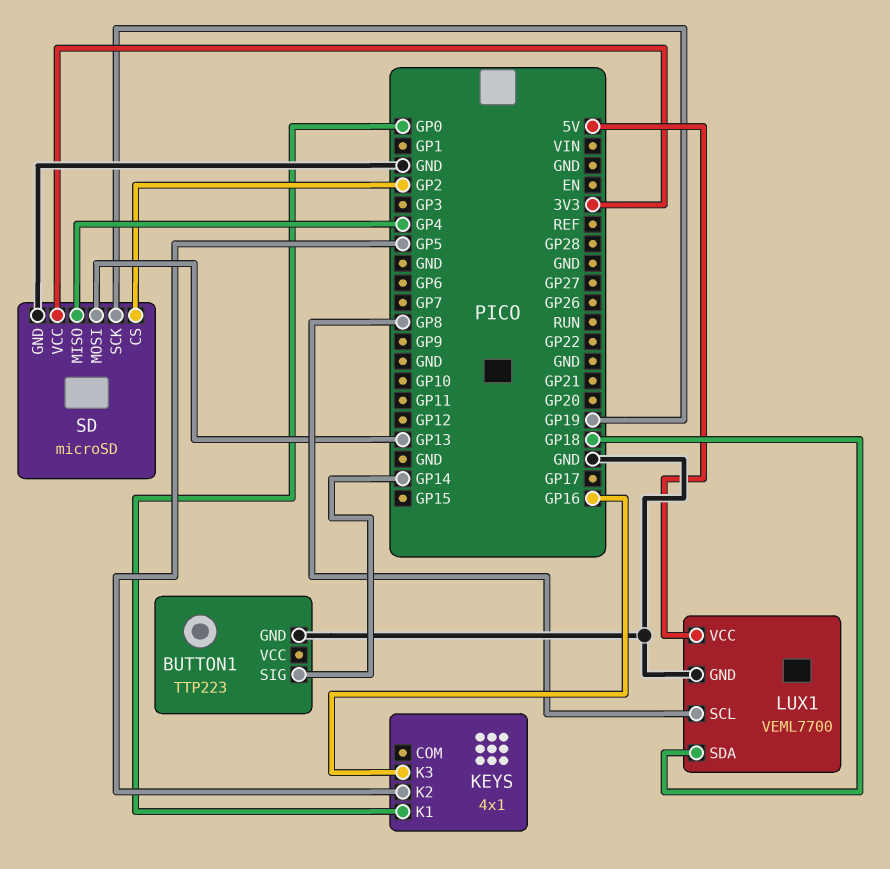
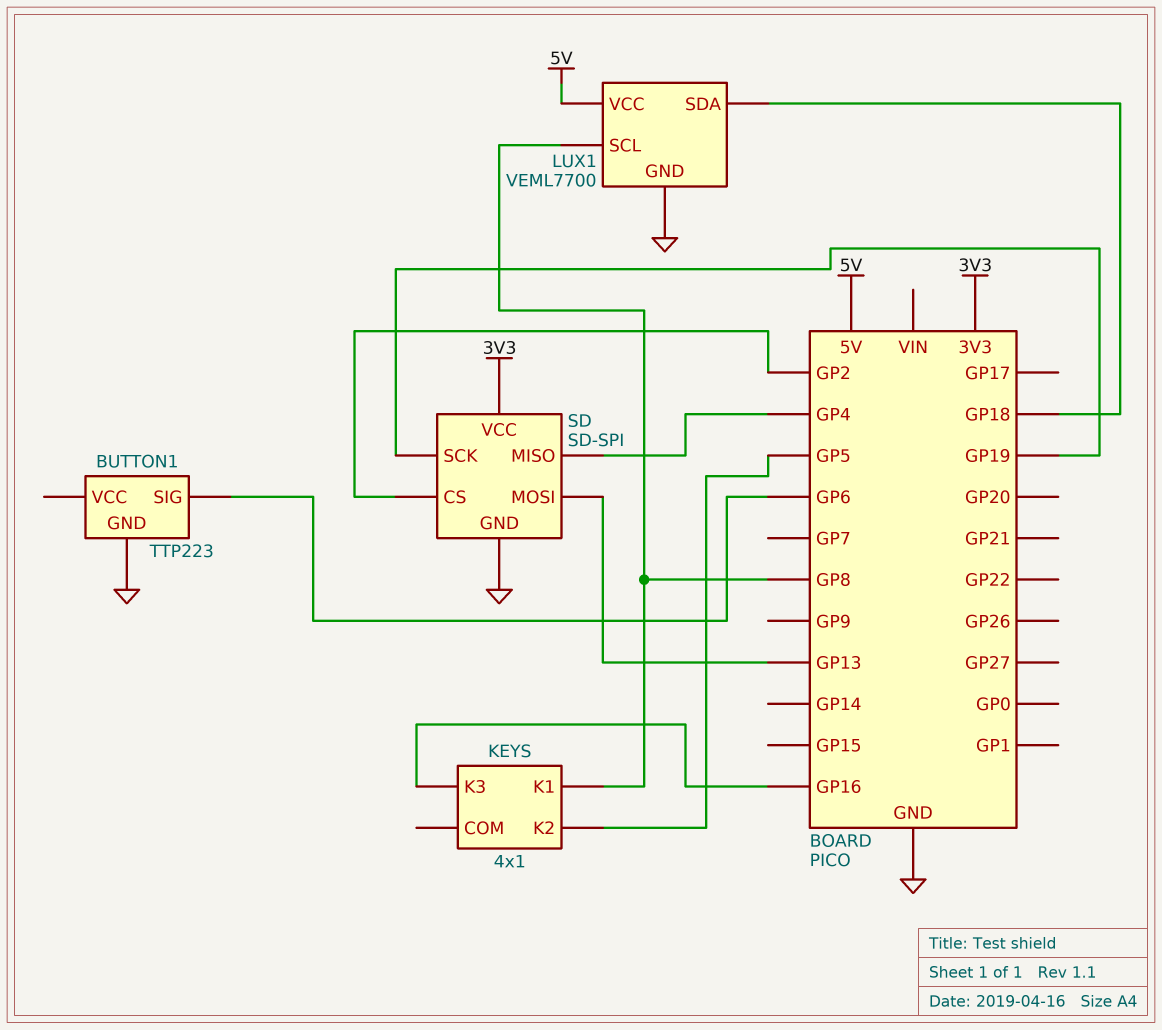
BUTTON1 pin SIG: GP14 -> GP6
KEYS pin K1: GP0 -> GP8
SD: microSD -> SD-SPI

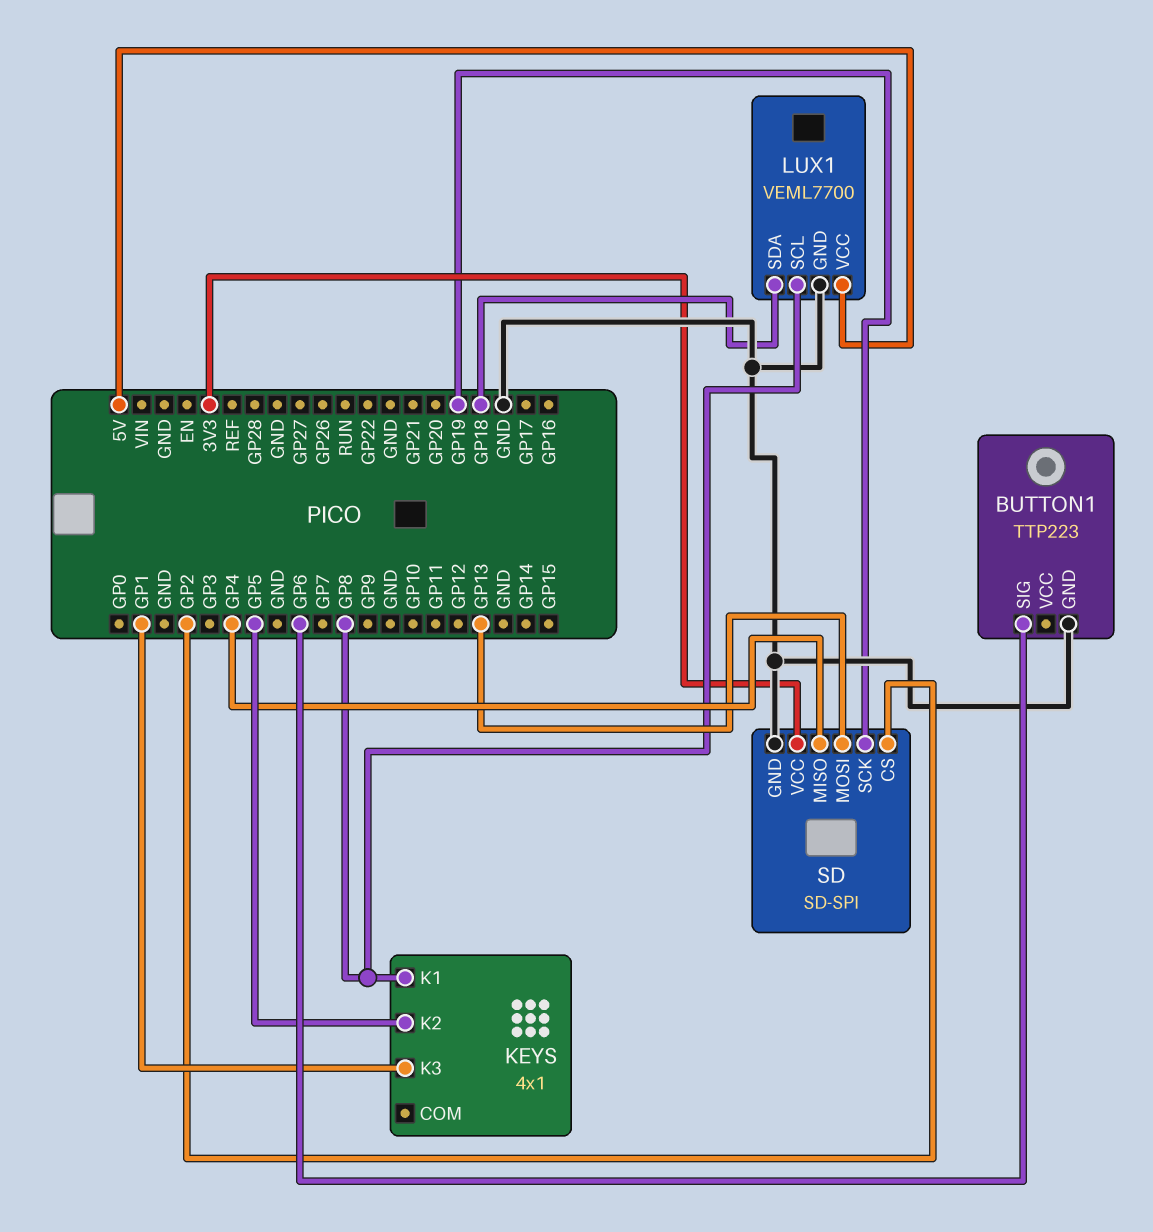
KEYS pin K3: GP16 -> GP1

